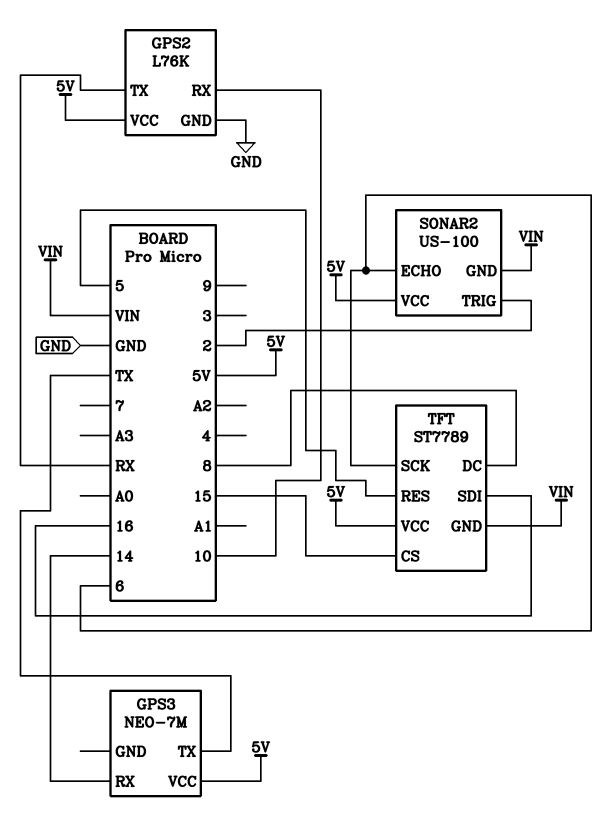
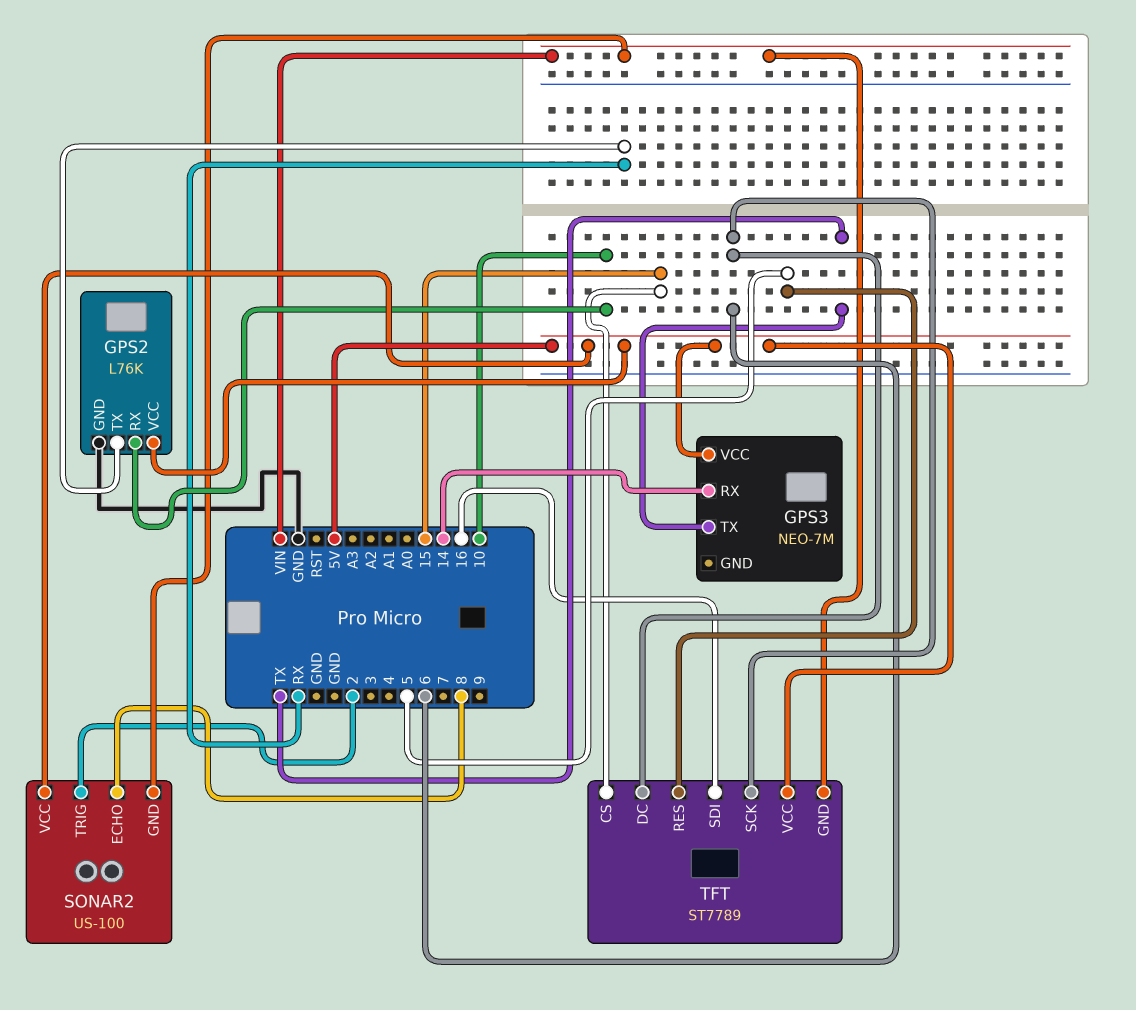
SONAR2 pin ECHO: 6 -> 8
TFT pin DC: 8 -> 6

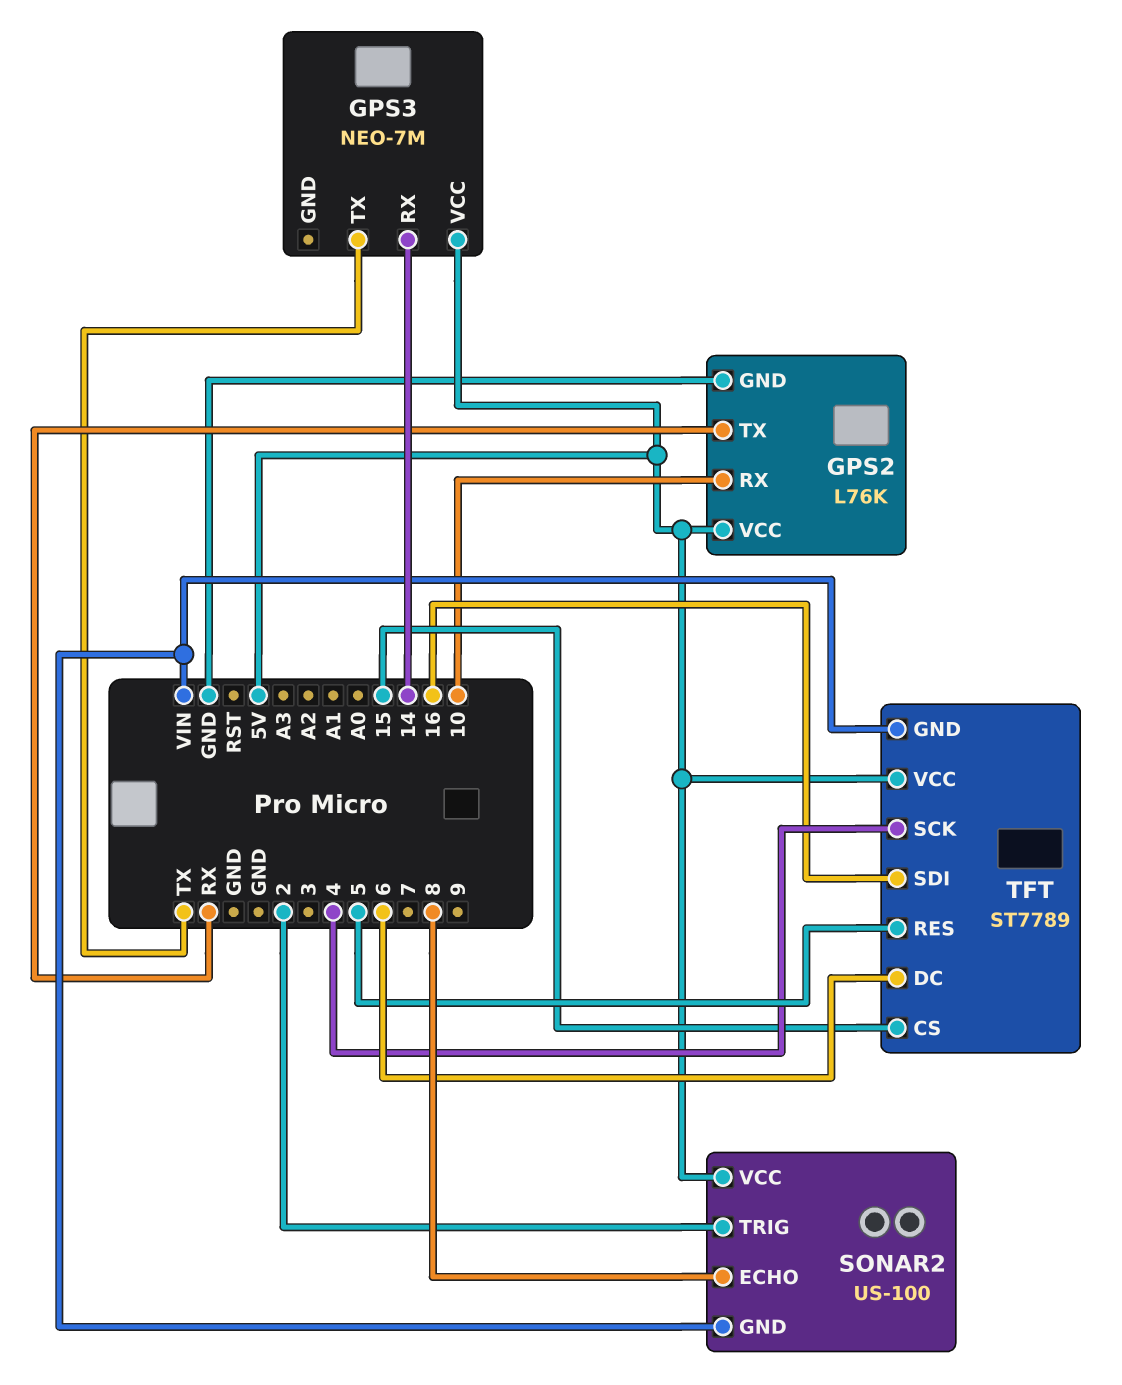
TFT pin SCK: 6 -> 4

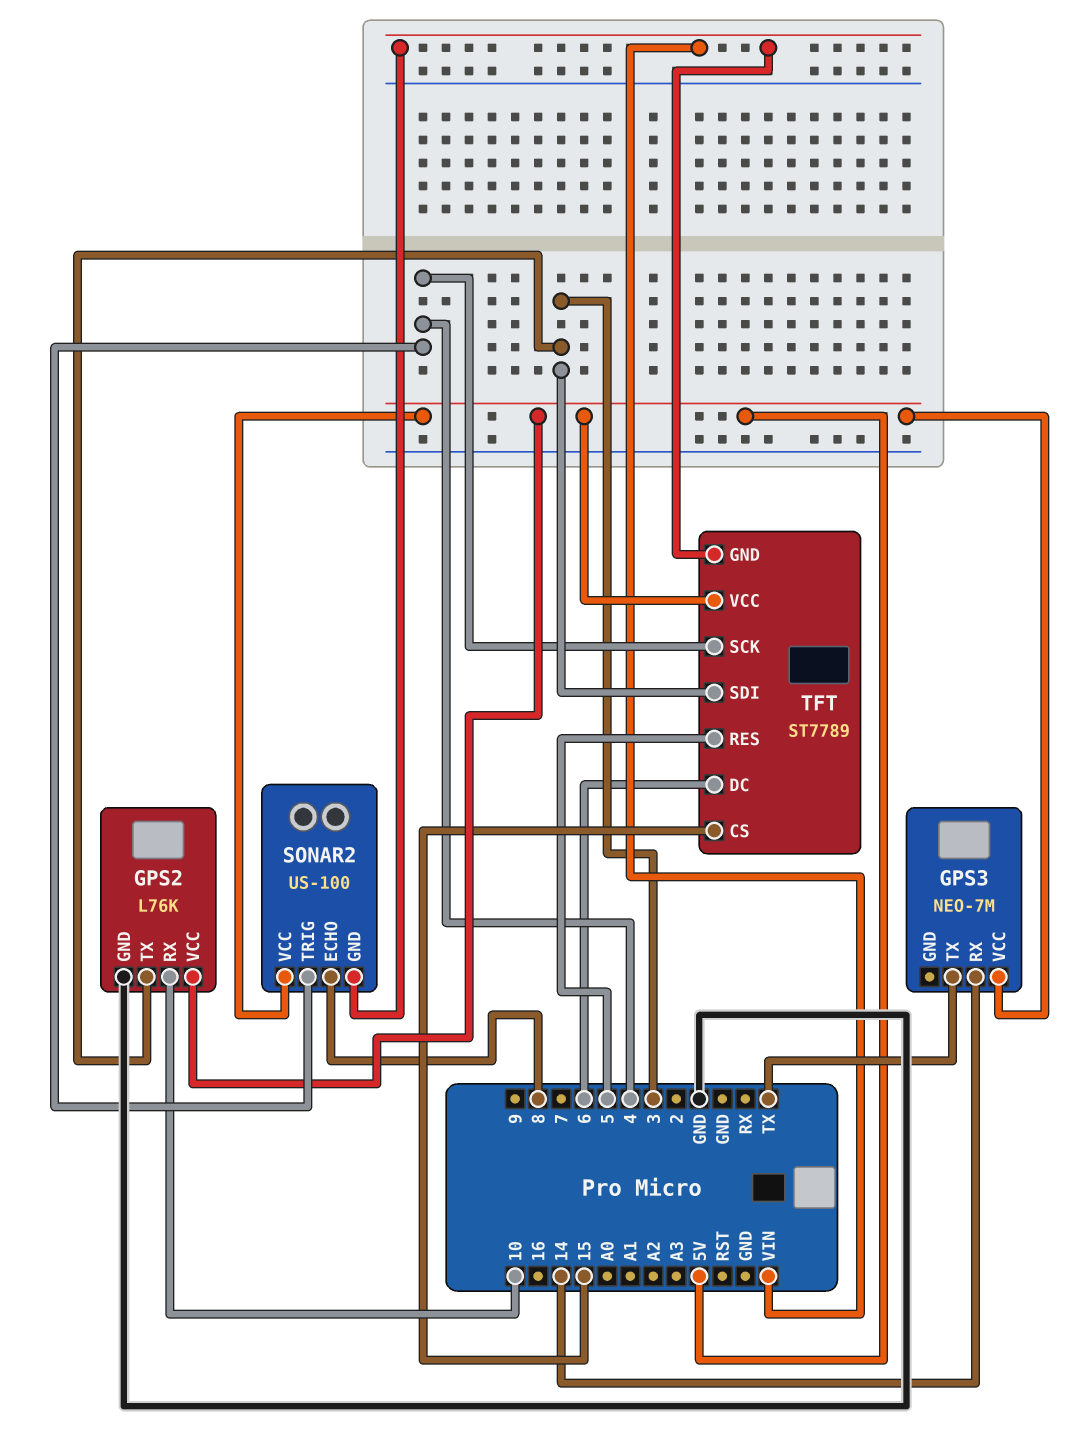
GPS2 pin TX: RX -> 3
SONAR2 pin TRIG: 2 -> 4
TFT pin SDI: 16 -> 3

